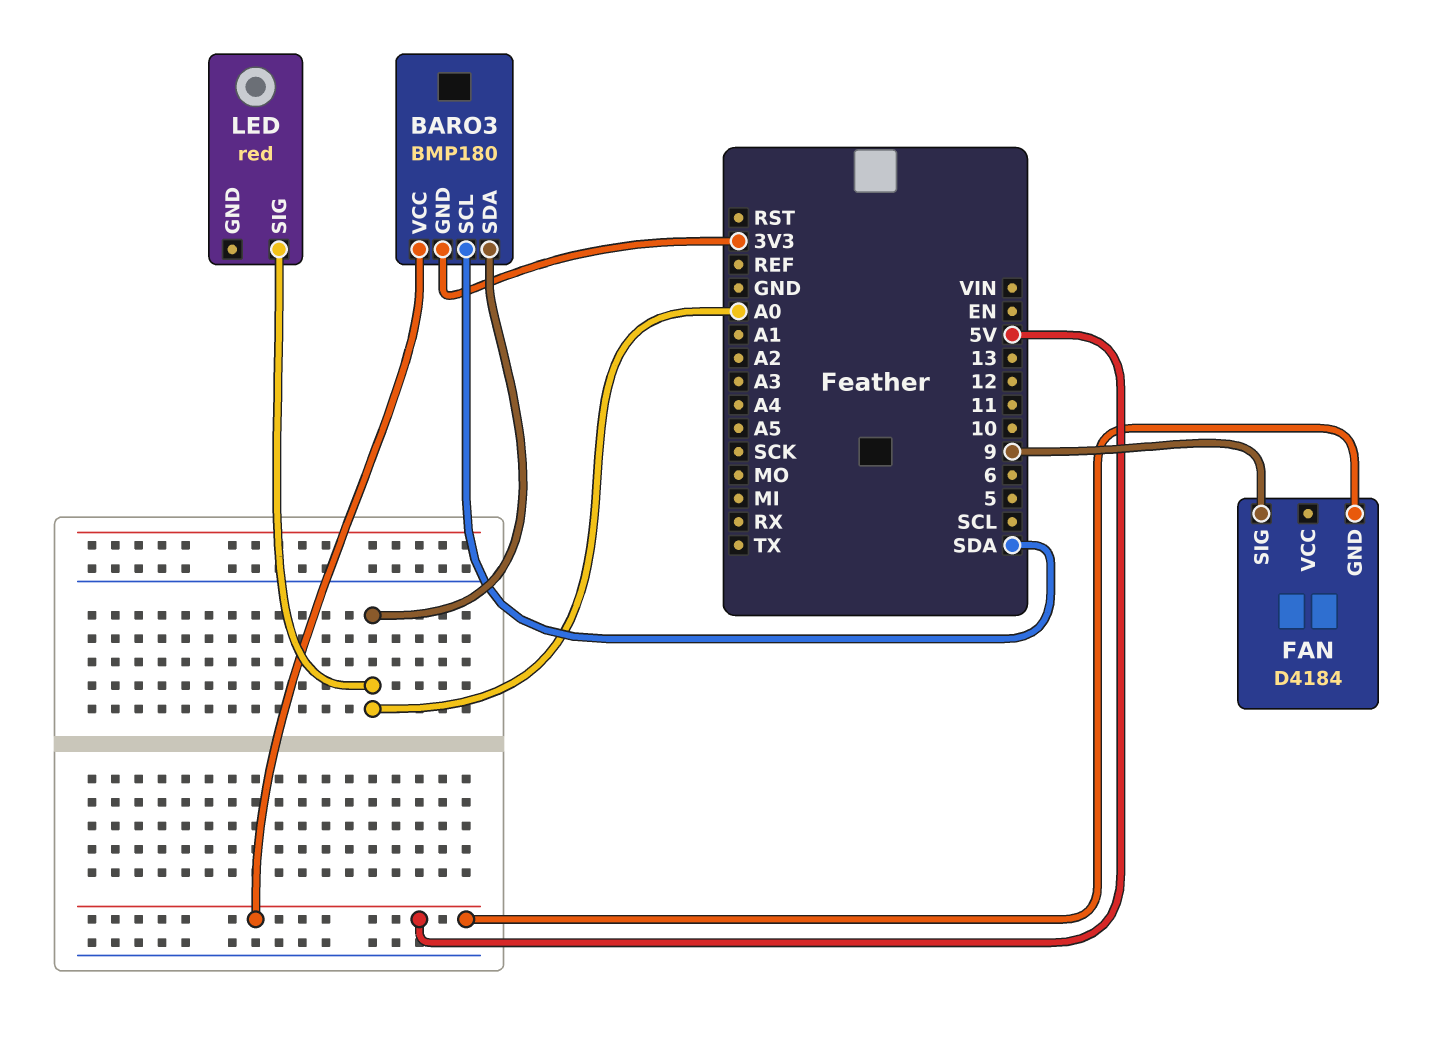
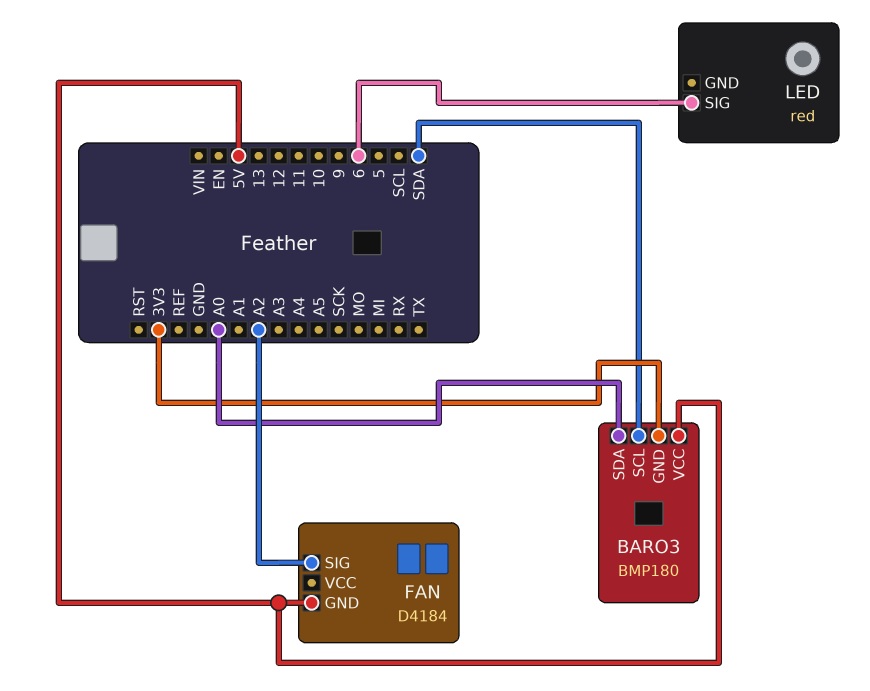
FAN pin SIG: 9 -> A2
LED pin SIG: A0 -> 6

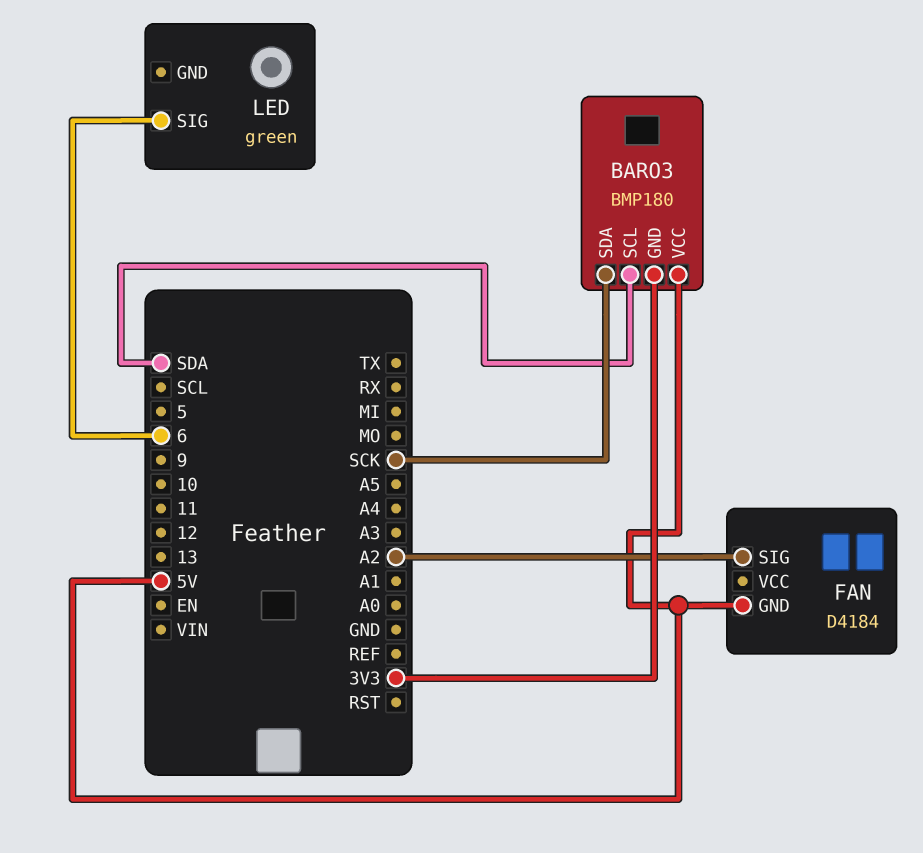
BARO3 pin SDA: A0 -> SCK
LED: red -> green

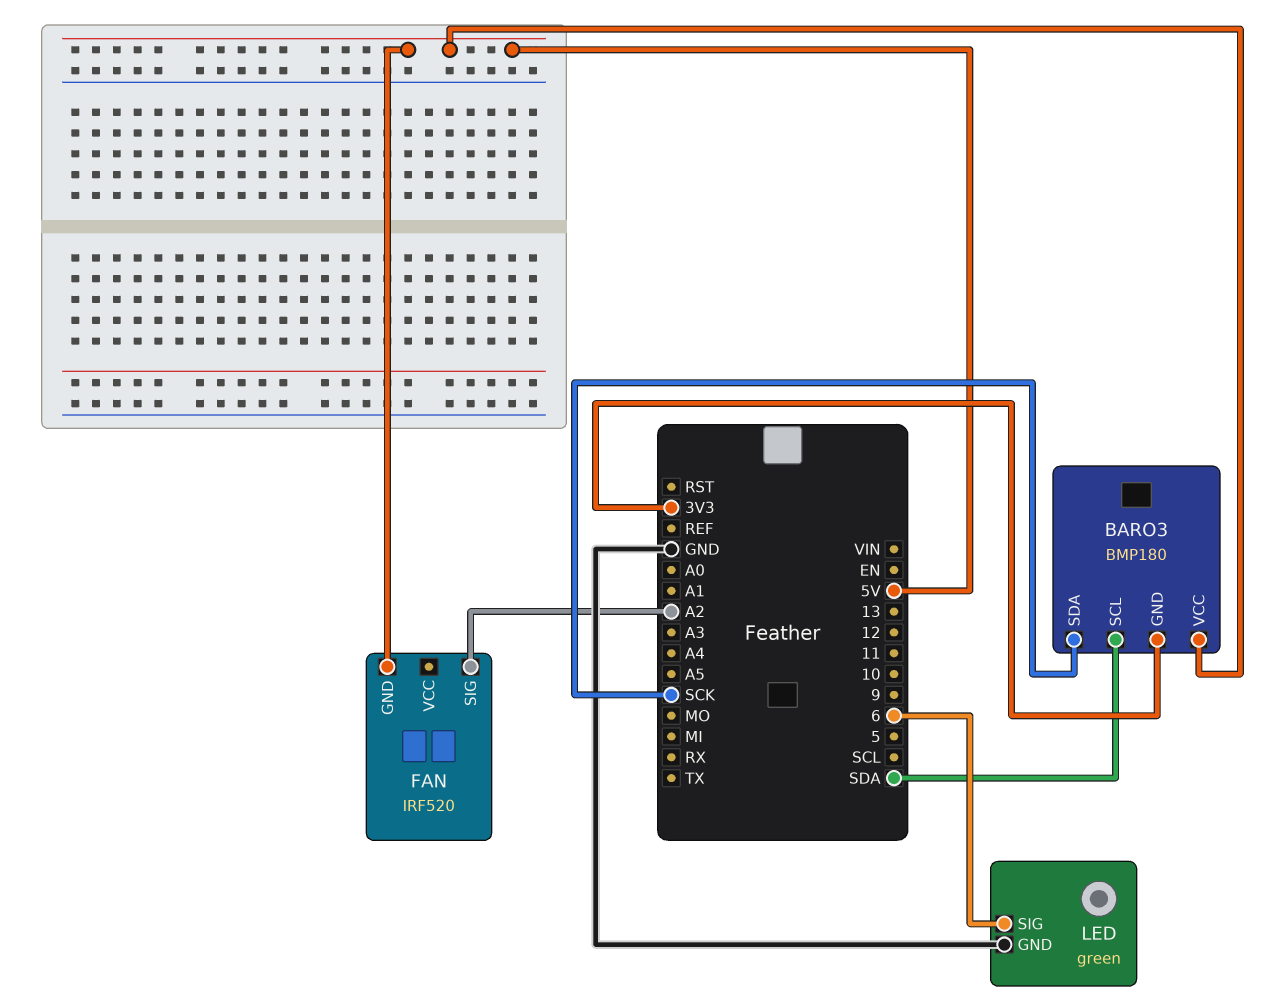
FAN: D4184 -> IRF520
LED pin GND: none -> GND

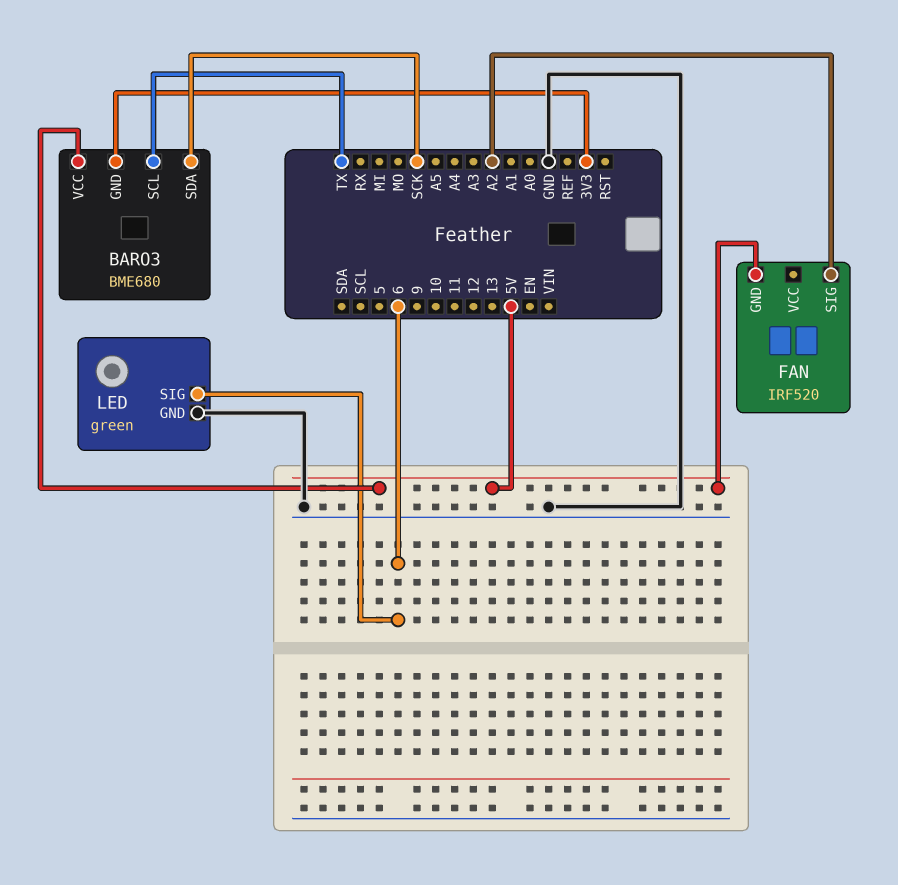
BARO3: BMP180 -> BME680
BARO3 pin SCL: SDA -> TX

